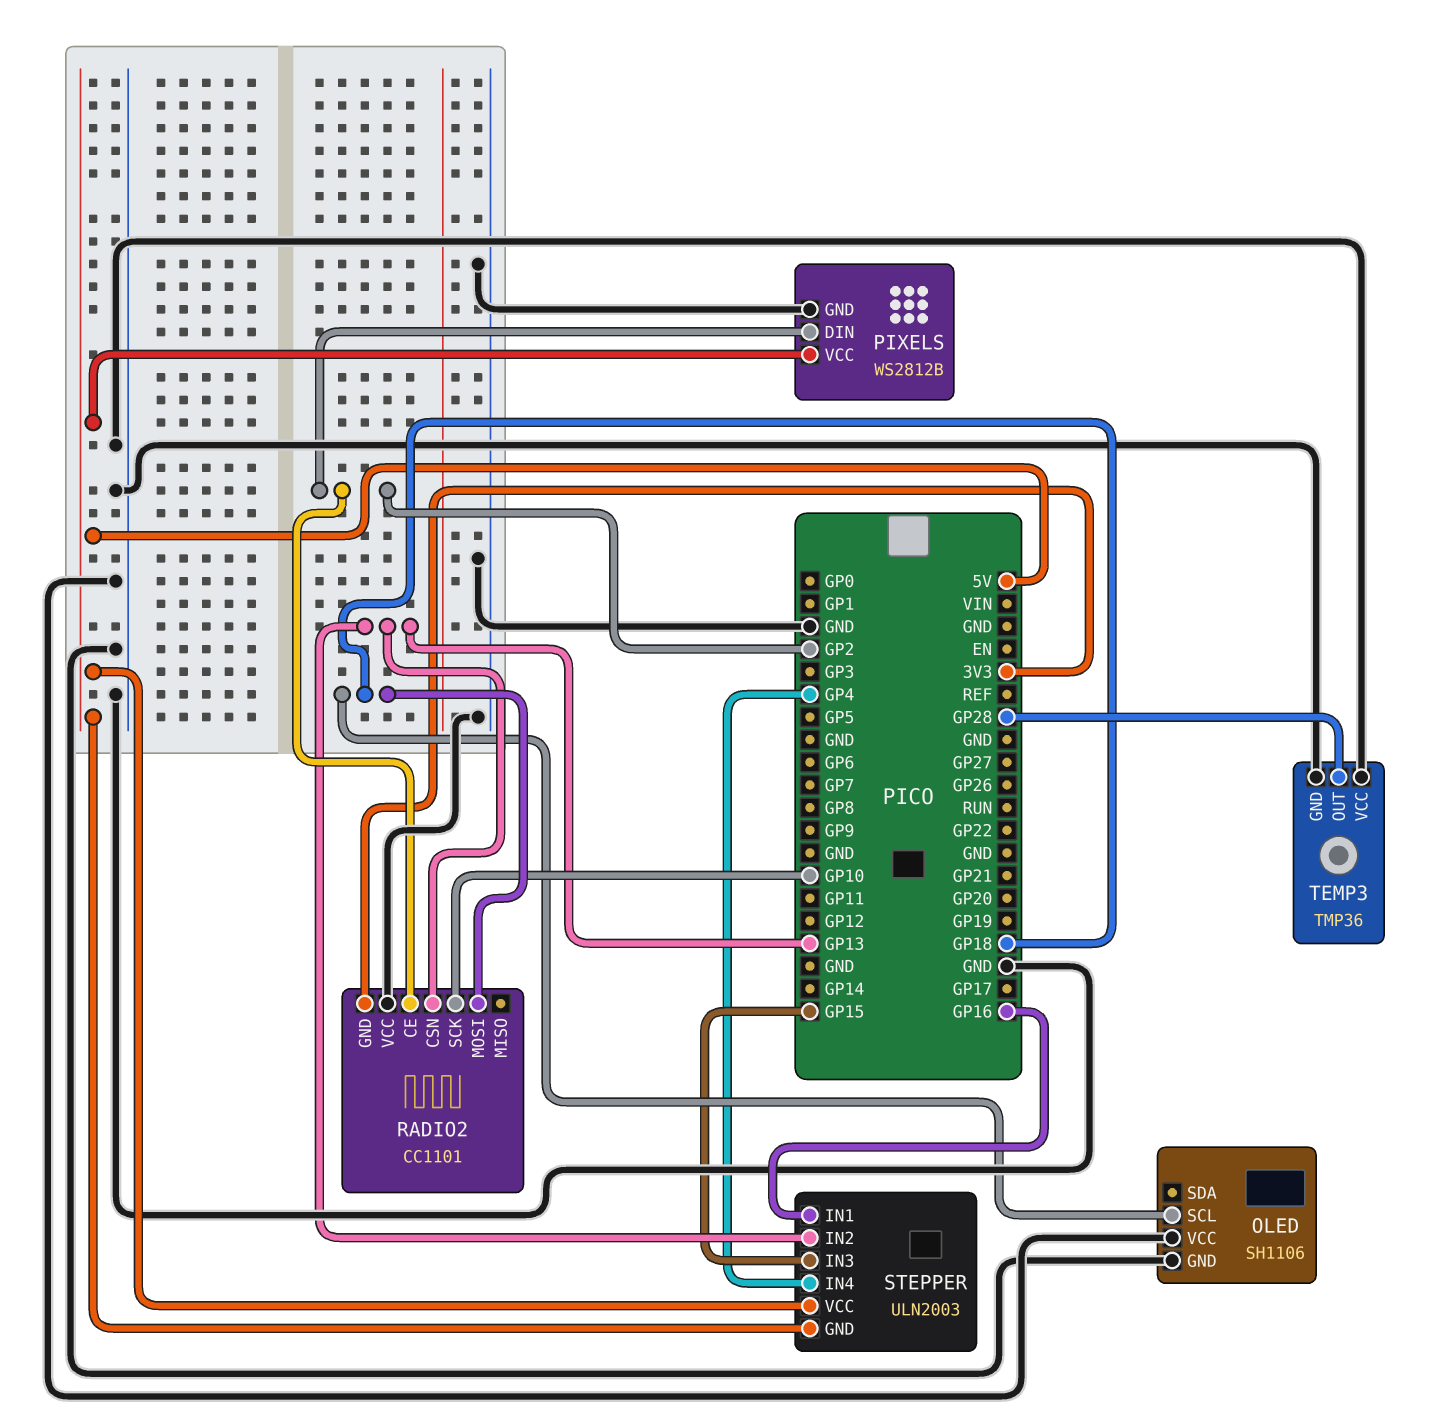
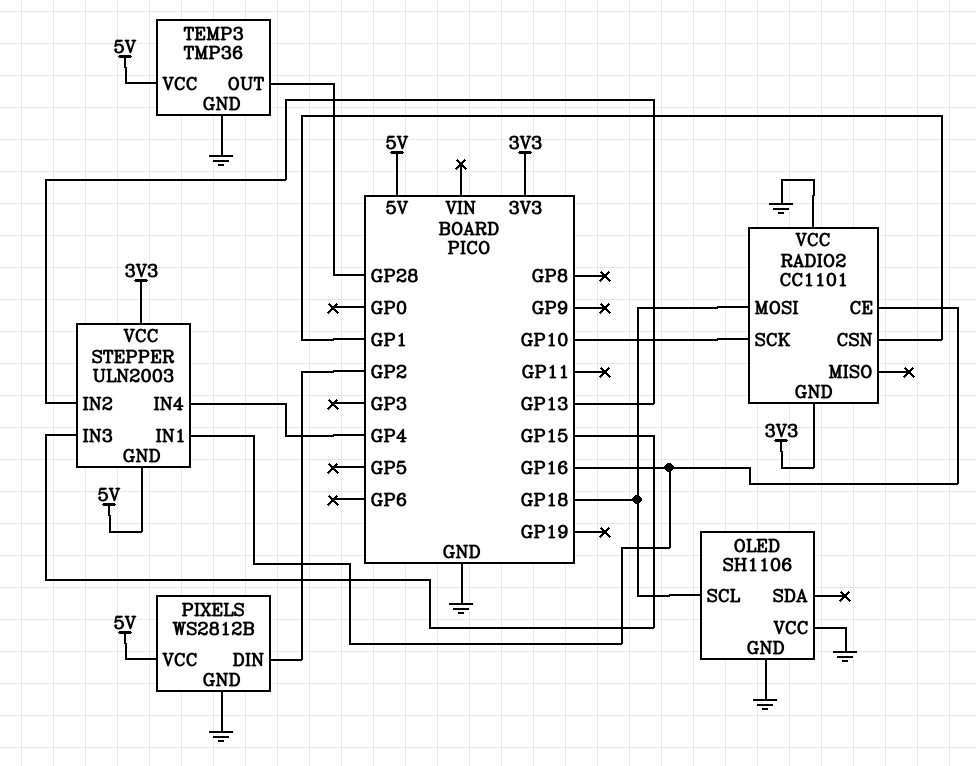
RADIO2 pin CE: GP2 -> GP16
RADIO2 pin CSN: GP13 -> GP1
STEPPER pin VCC: 5V -> 3V3
TEMP3 pin VCC: GND -> 5V

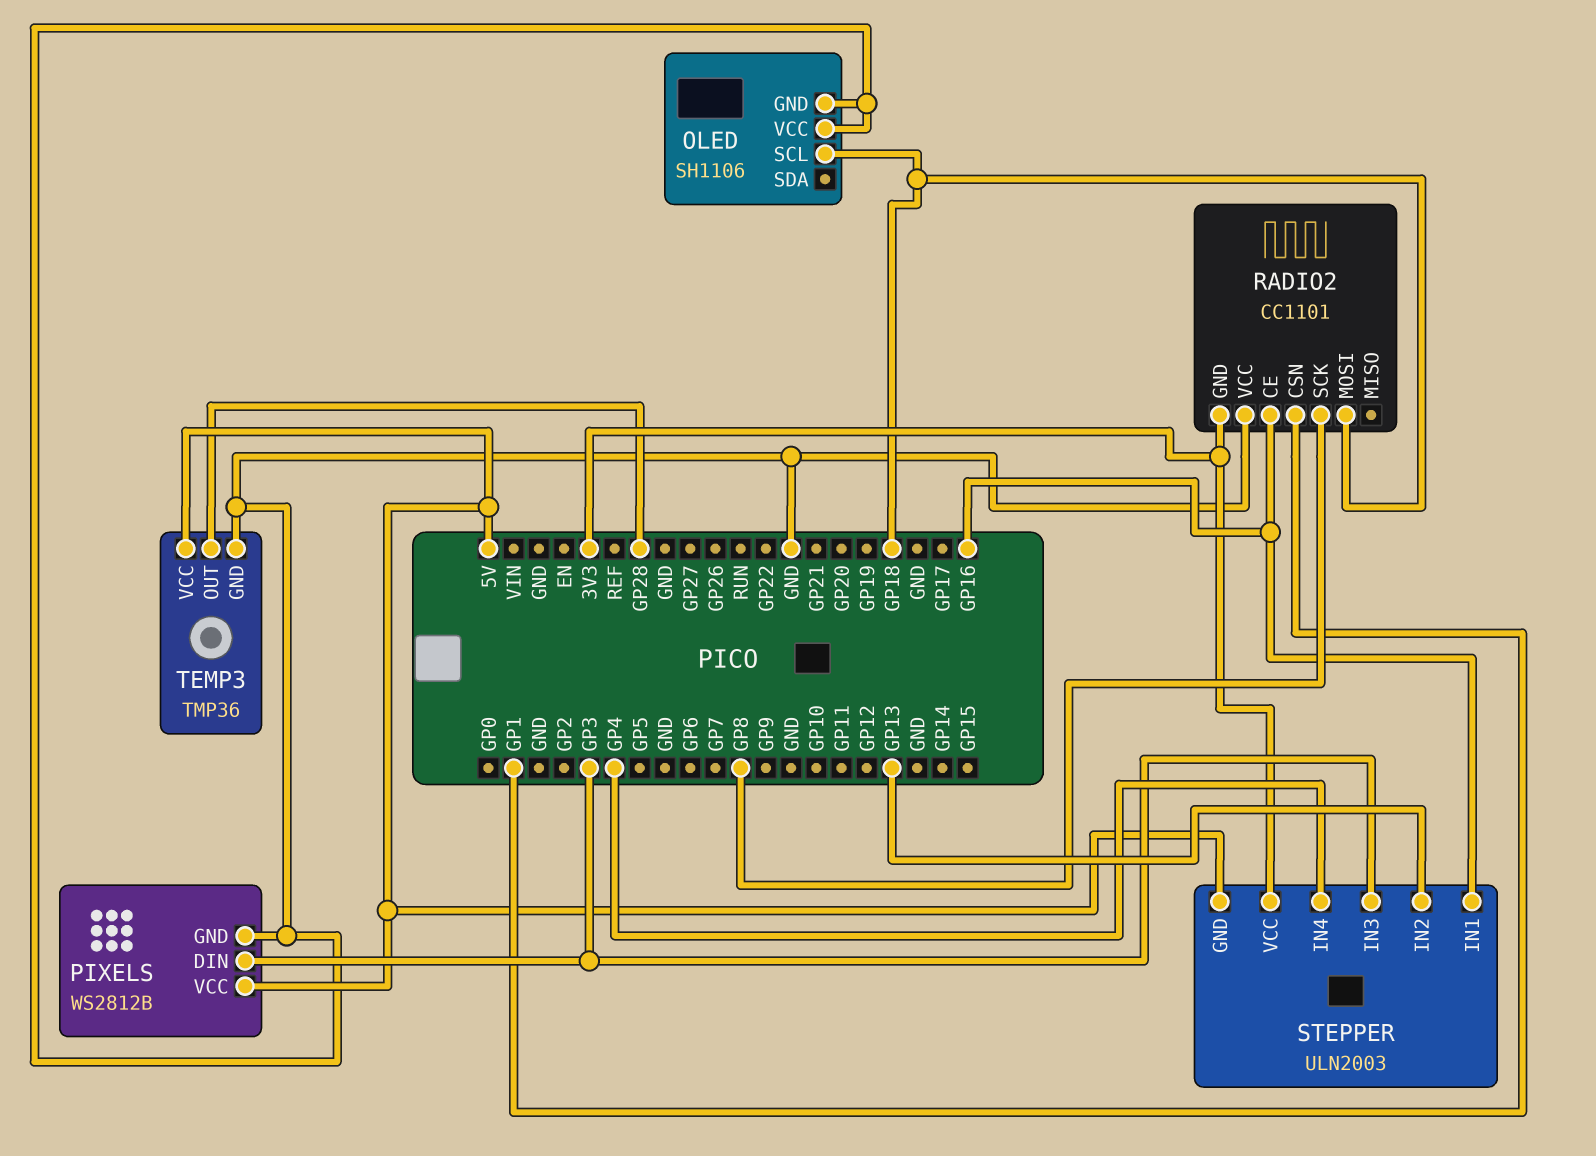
PIXELS pin DIN: GP2 -> GP3
RADIO2 pin SCK: GP10 -> GP8
STEPPER pin IN3: GP15 -> GP3

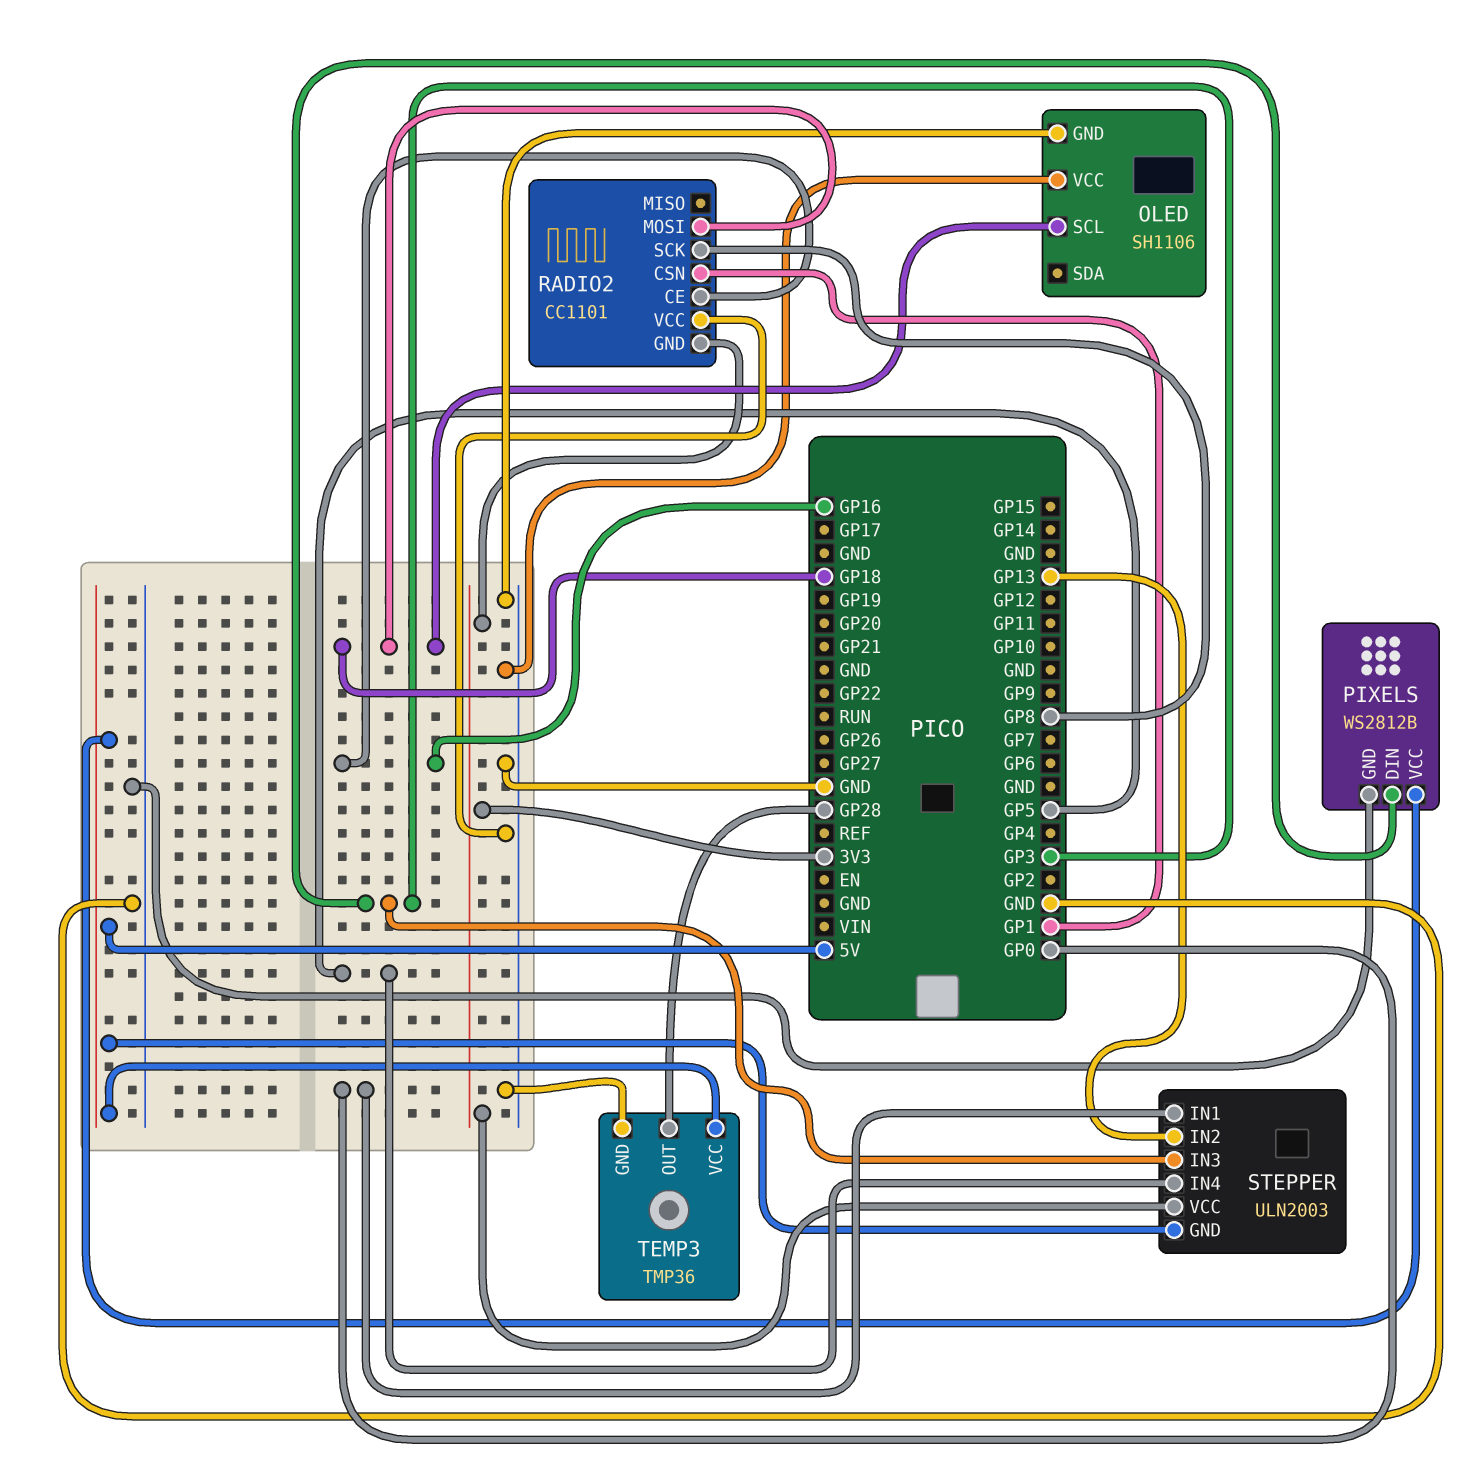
STEPPER pin IN1: GP16 -> GP0
STEPPER pin IN4: GP4 -> GP5

